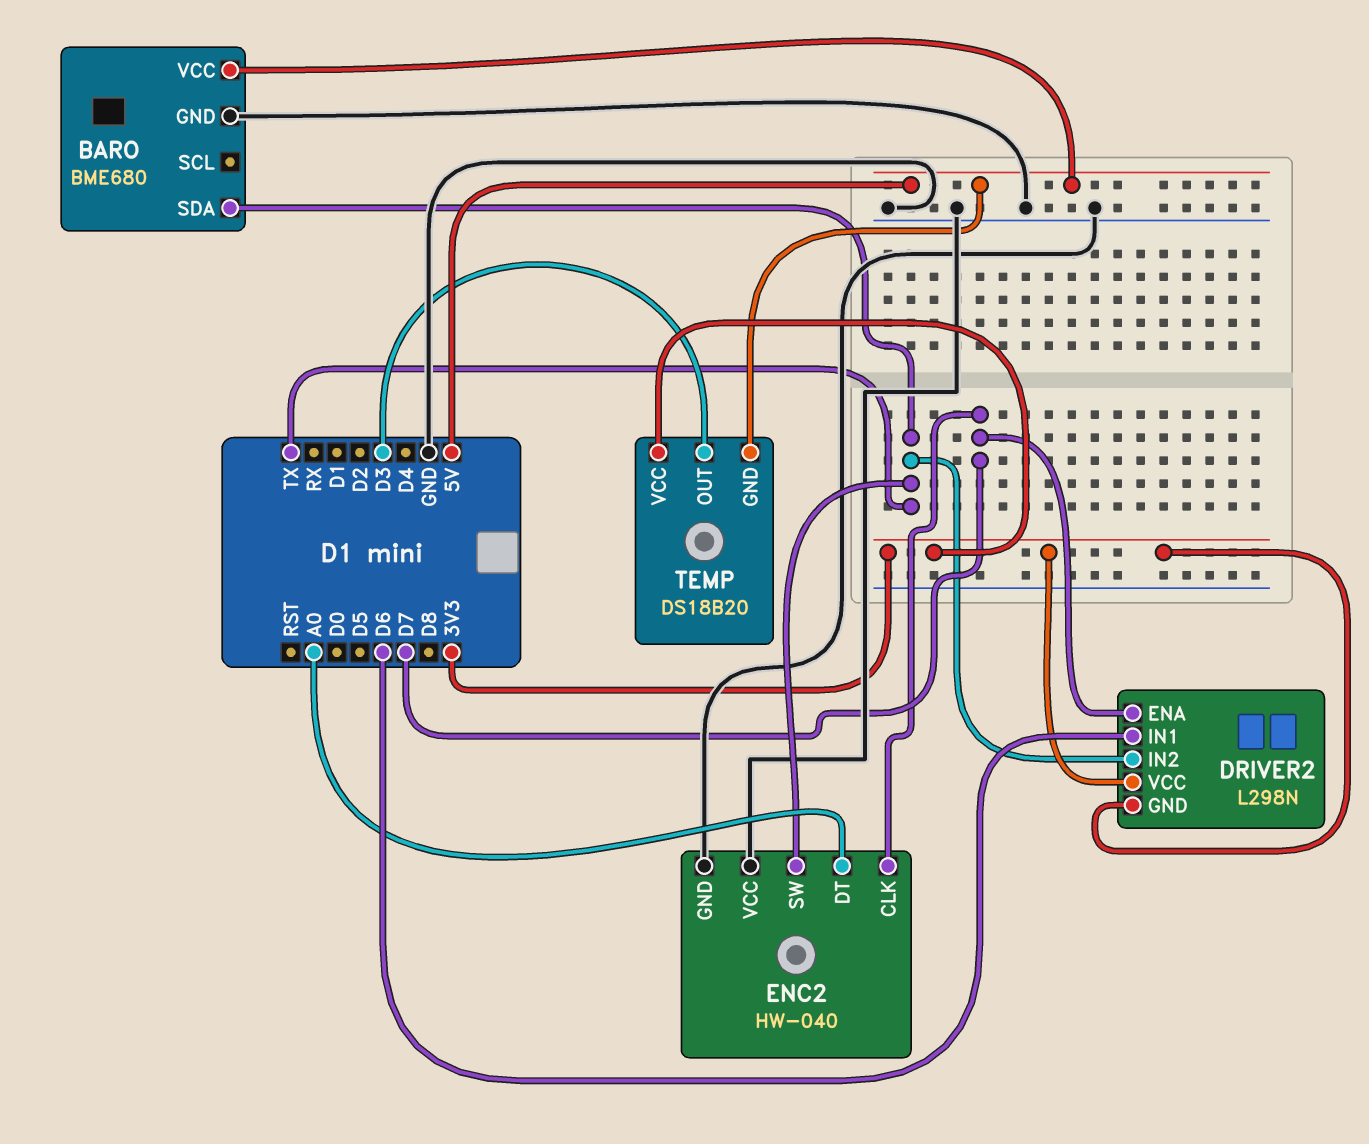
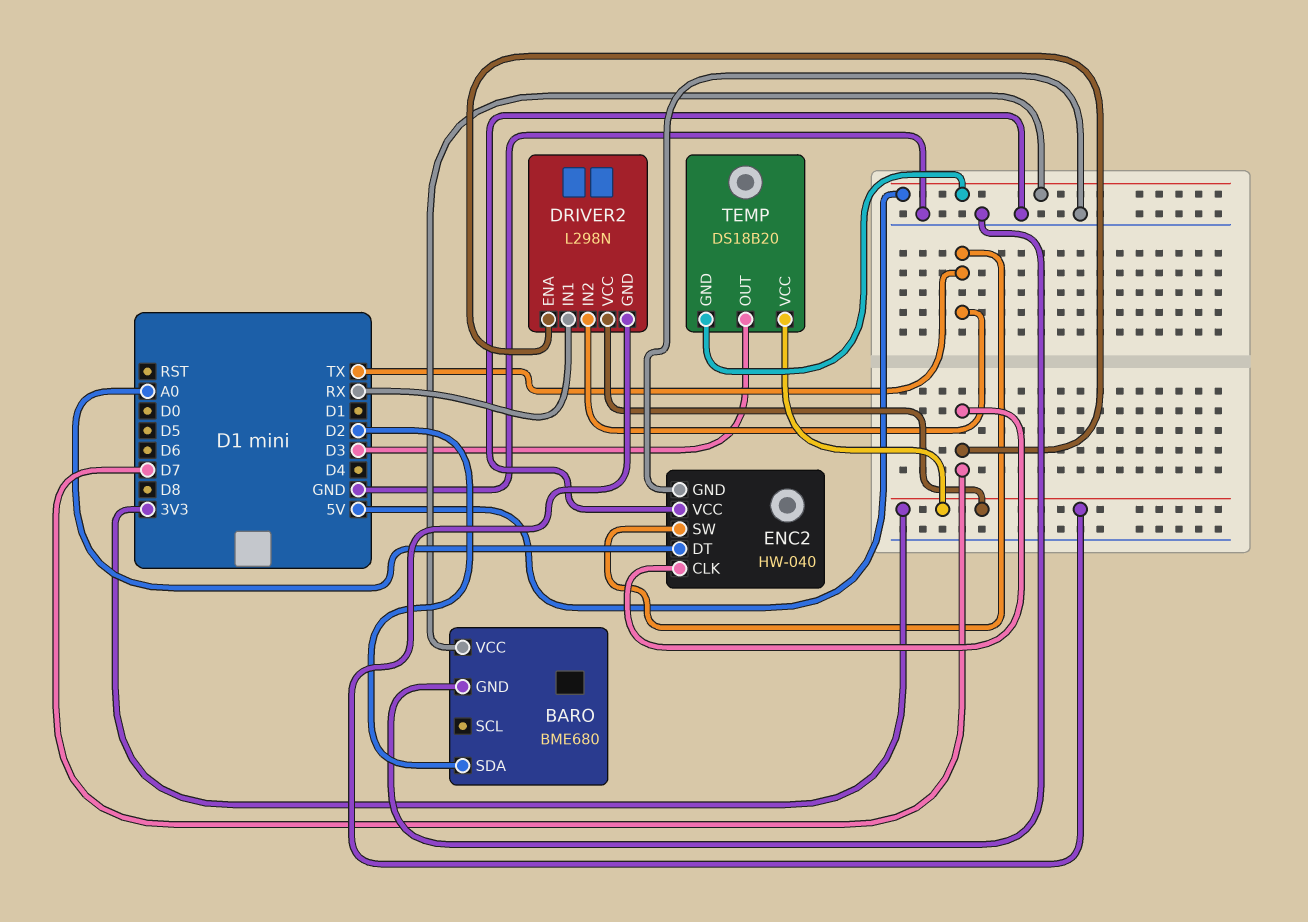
BARO pin SDA: TX -> D2
DRIVER2 pin IN1: D6 -> RX

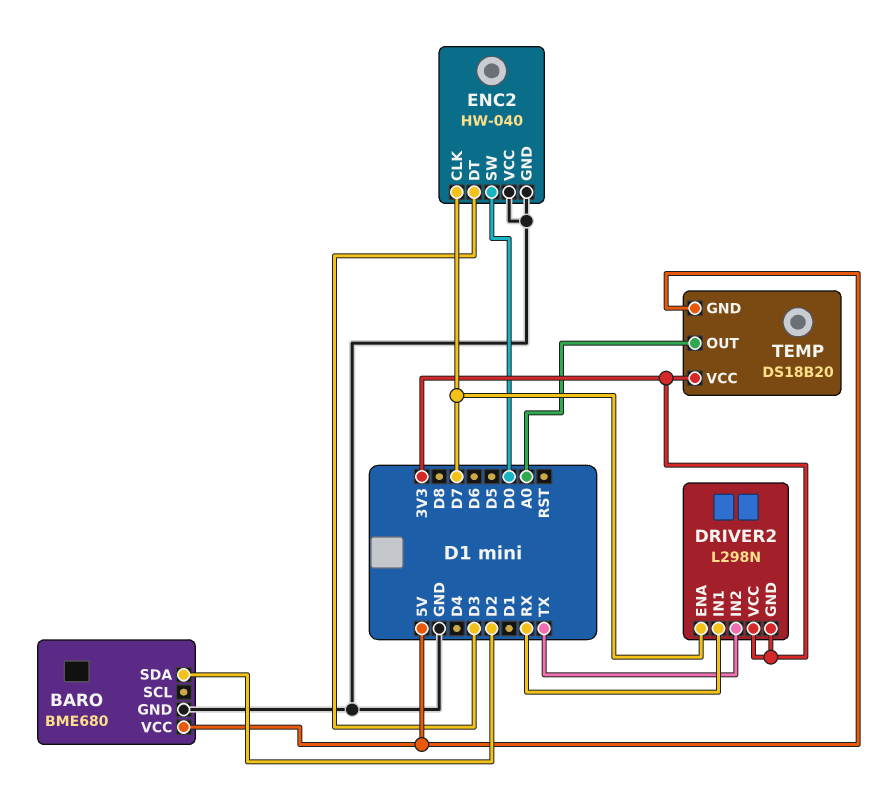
ENC2 pin DT: A0 -> D3
ENC2 pin SW: TX -> D0
TEMP pin OUT: D3 -> A0

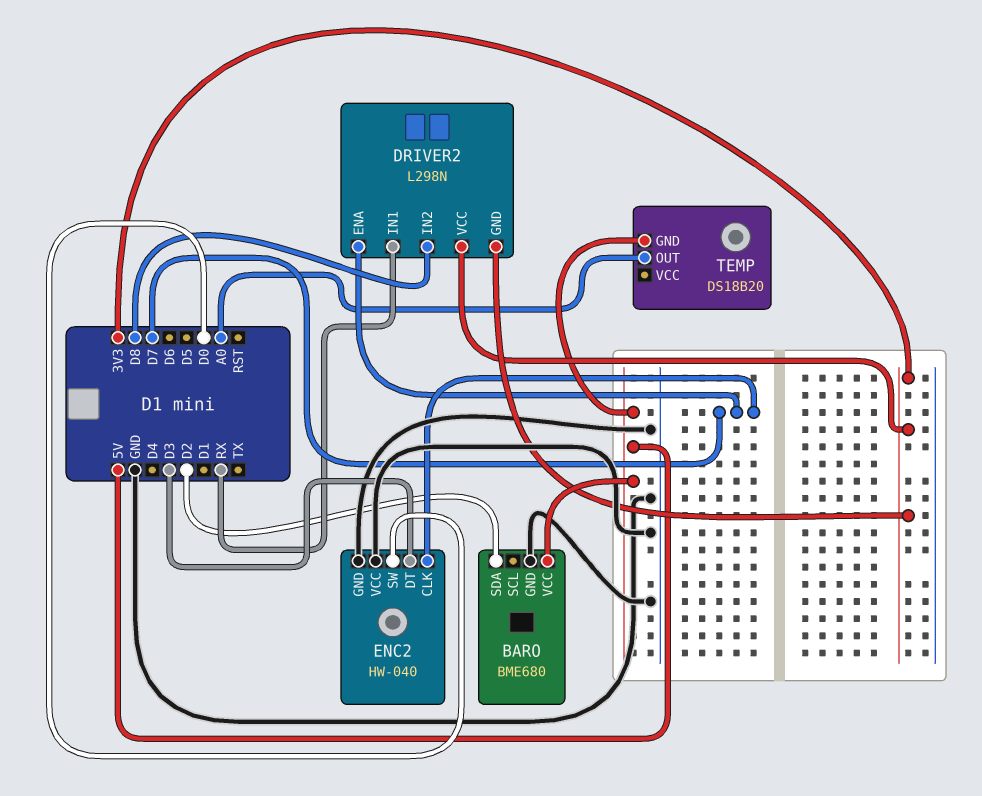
DRIVER2 pin IN2: TX -> D8
TEMP pin VCC: 3V3 -> none

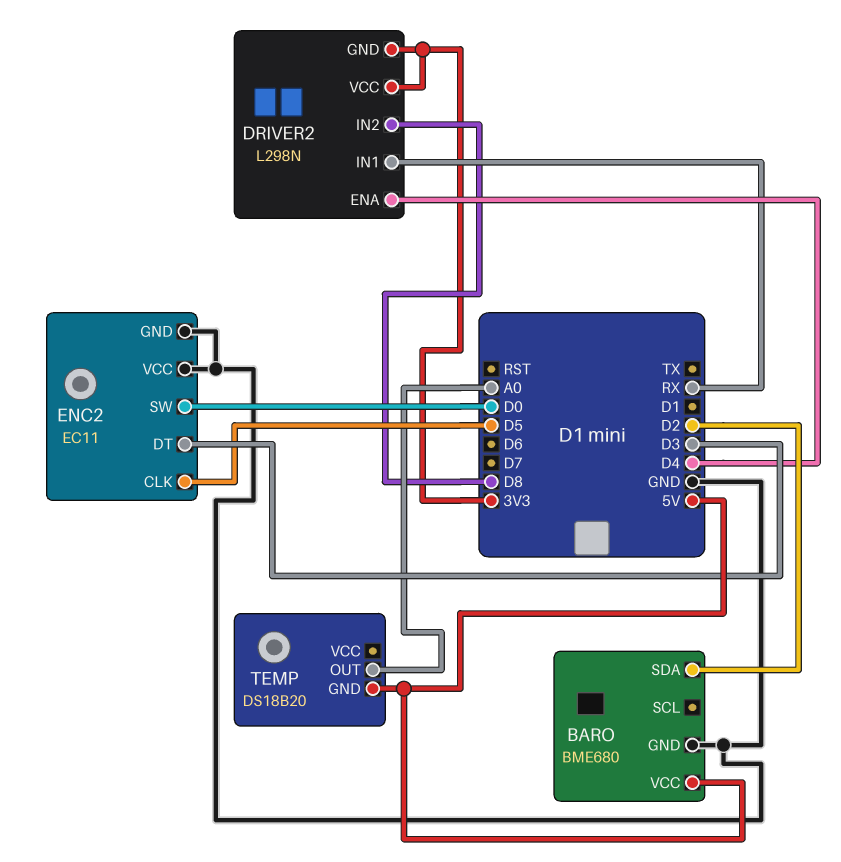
DRIVER2 pin ENA: D7 -> D4
ENC2: HW-040 -> EC11
ENC2 pin CLK: D7 -> D5

